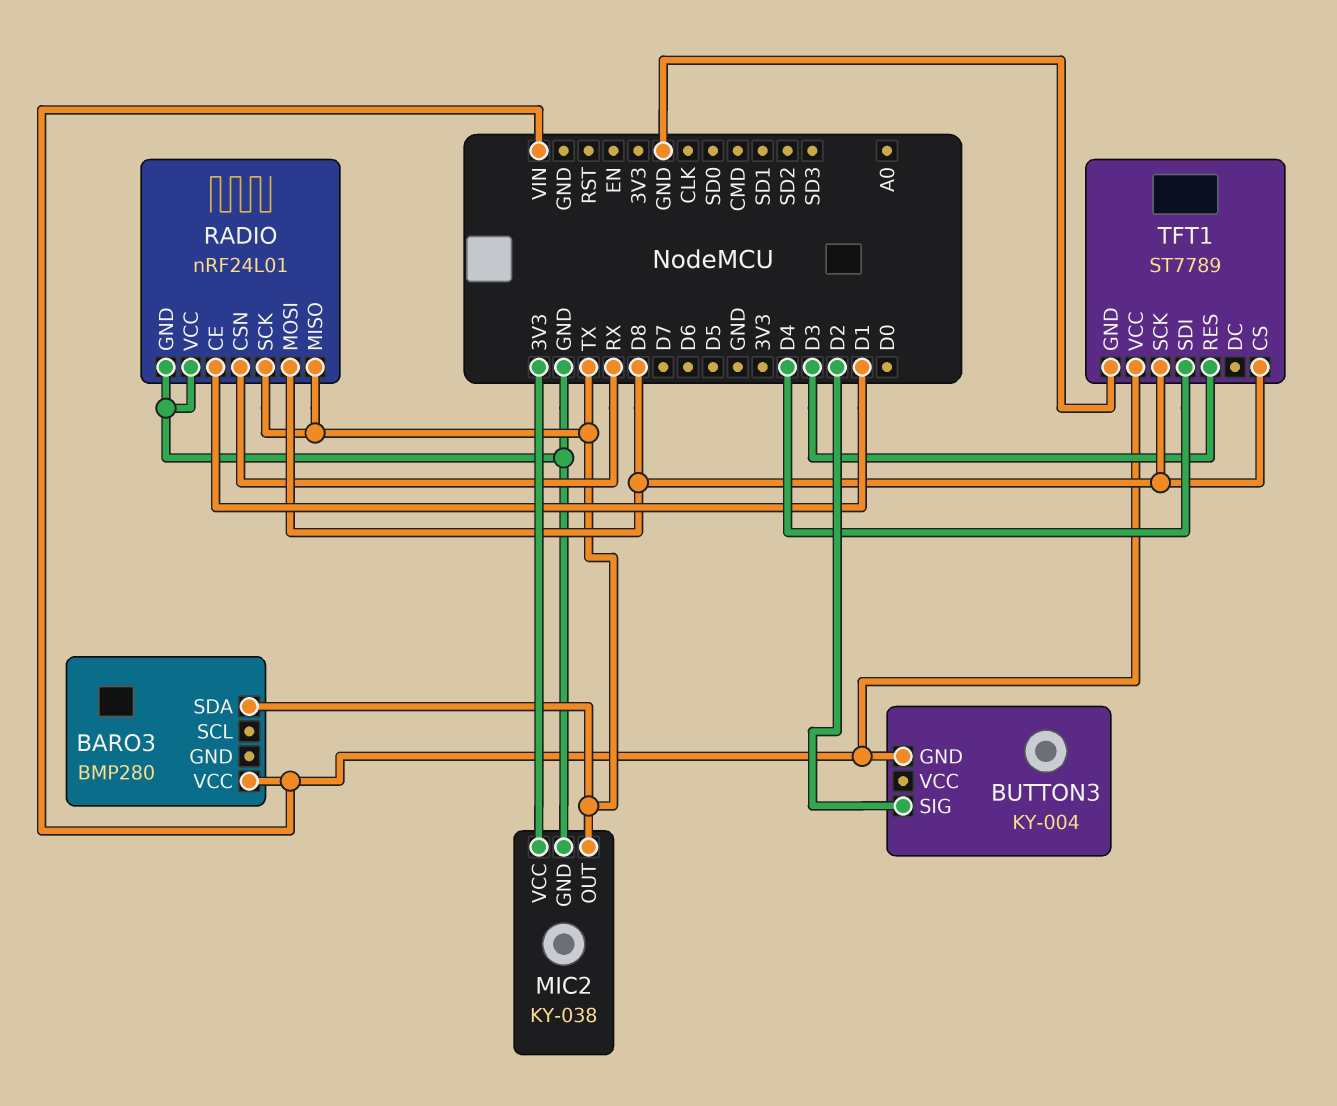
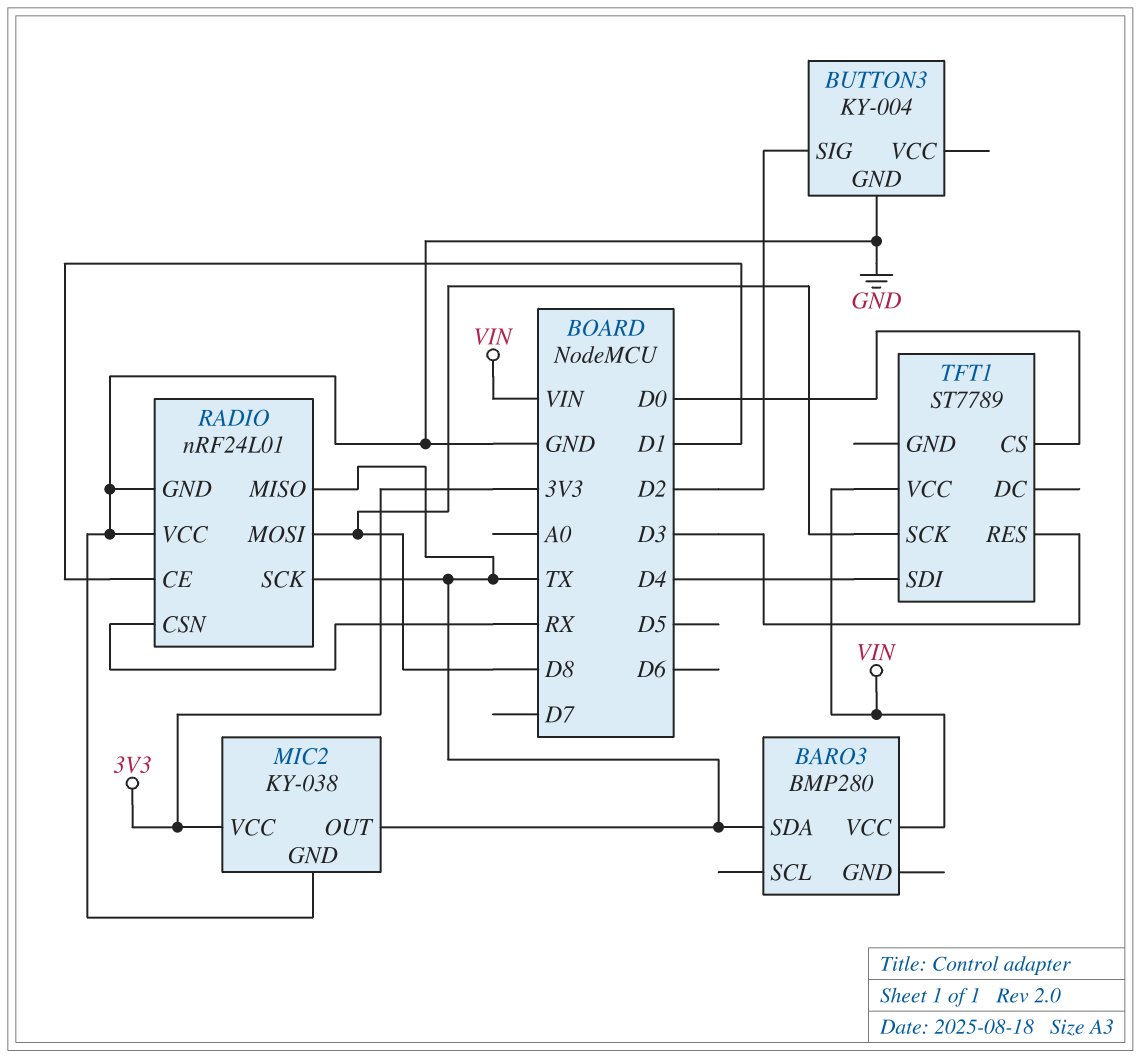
BUTTON3 pin GND: VIN -> GND
TFT1 pin CS: D8 -> D0
TFT1 pin GND: GND -> none

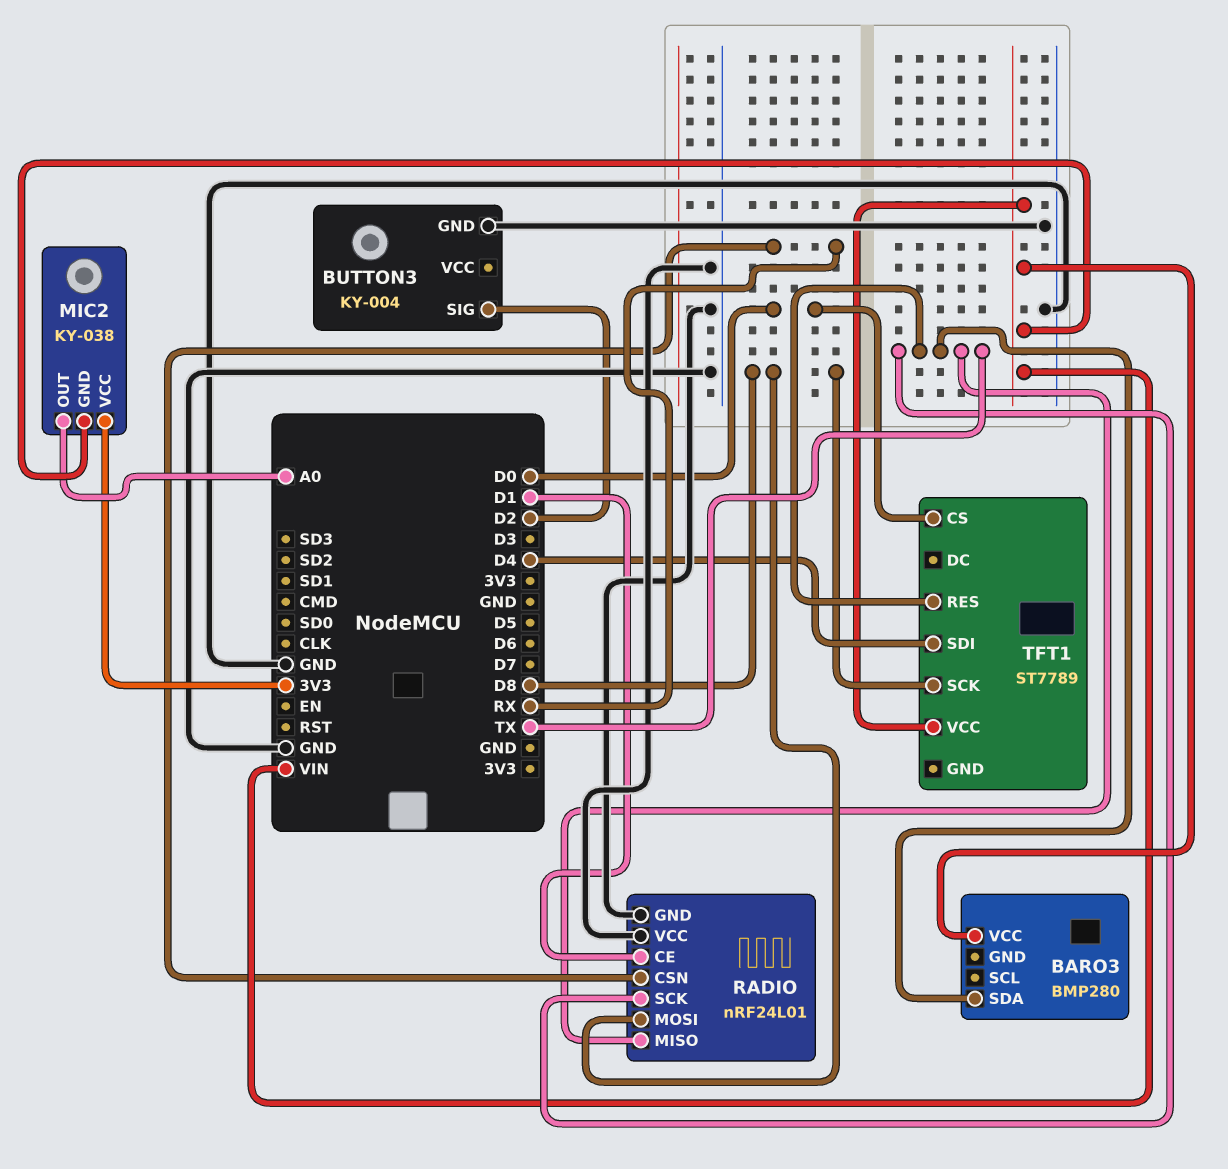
MIC2 pin GND: GND -> VIN
MIC2 pin OUT: TX -> A0
TFT1 pin RES: D3 -> TX

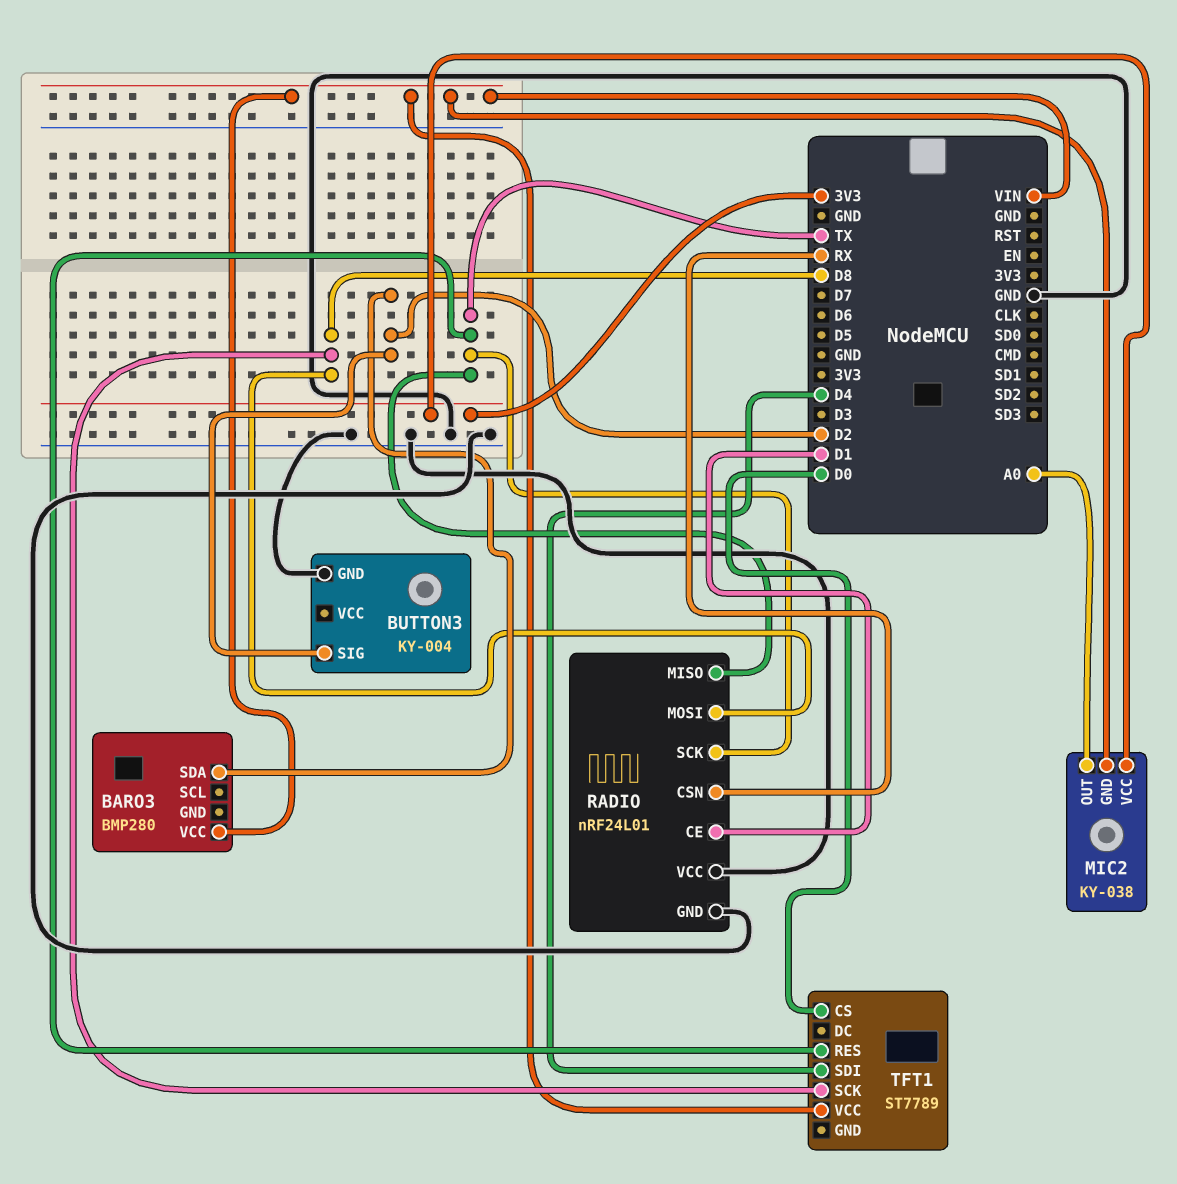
BARO3 pin SDA: TX -> D2

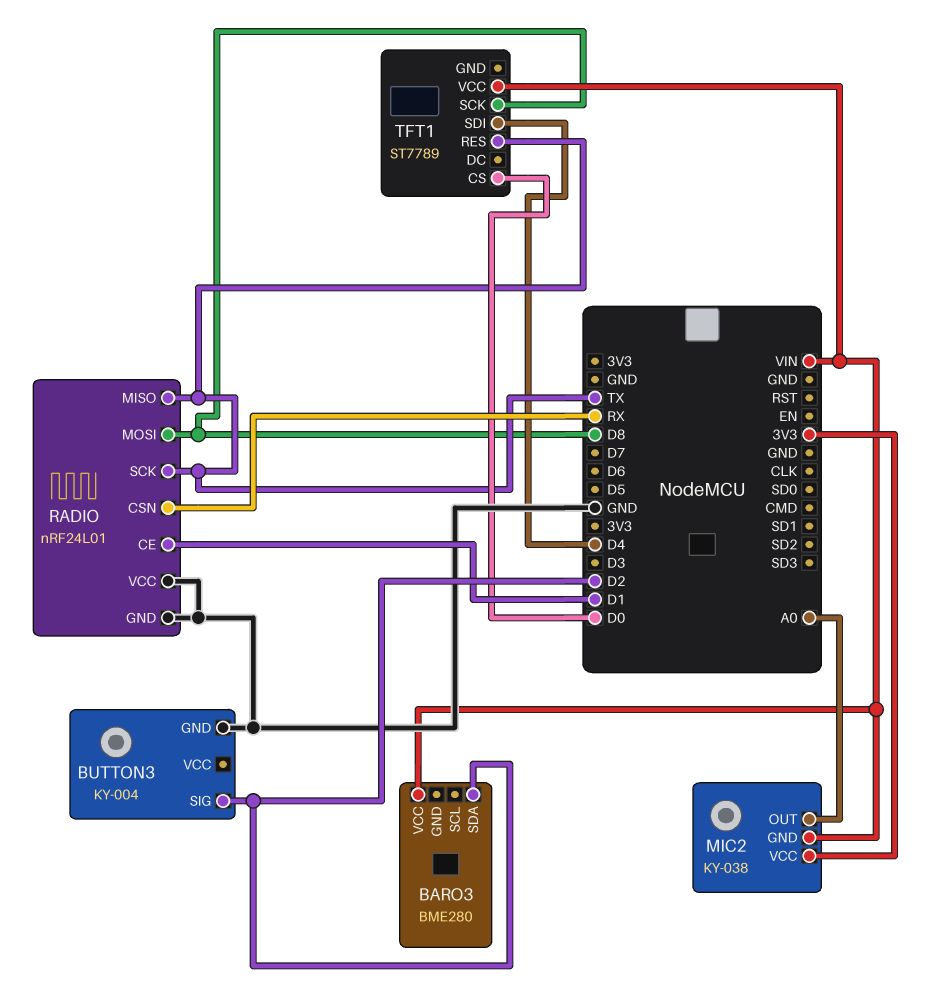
BARO3: BMP280 -> BME280

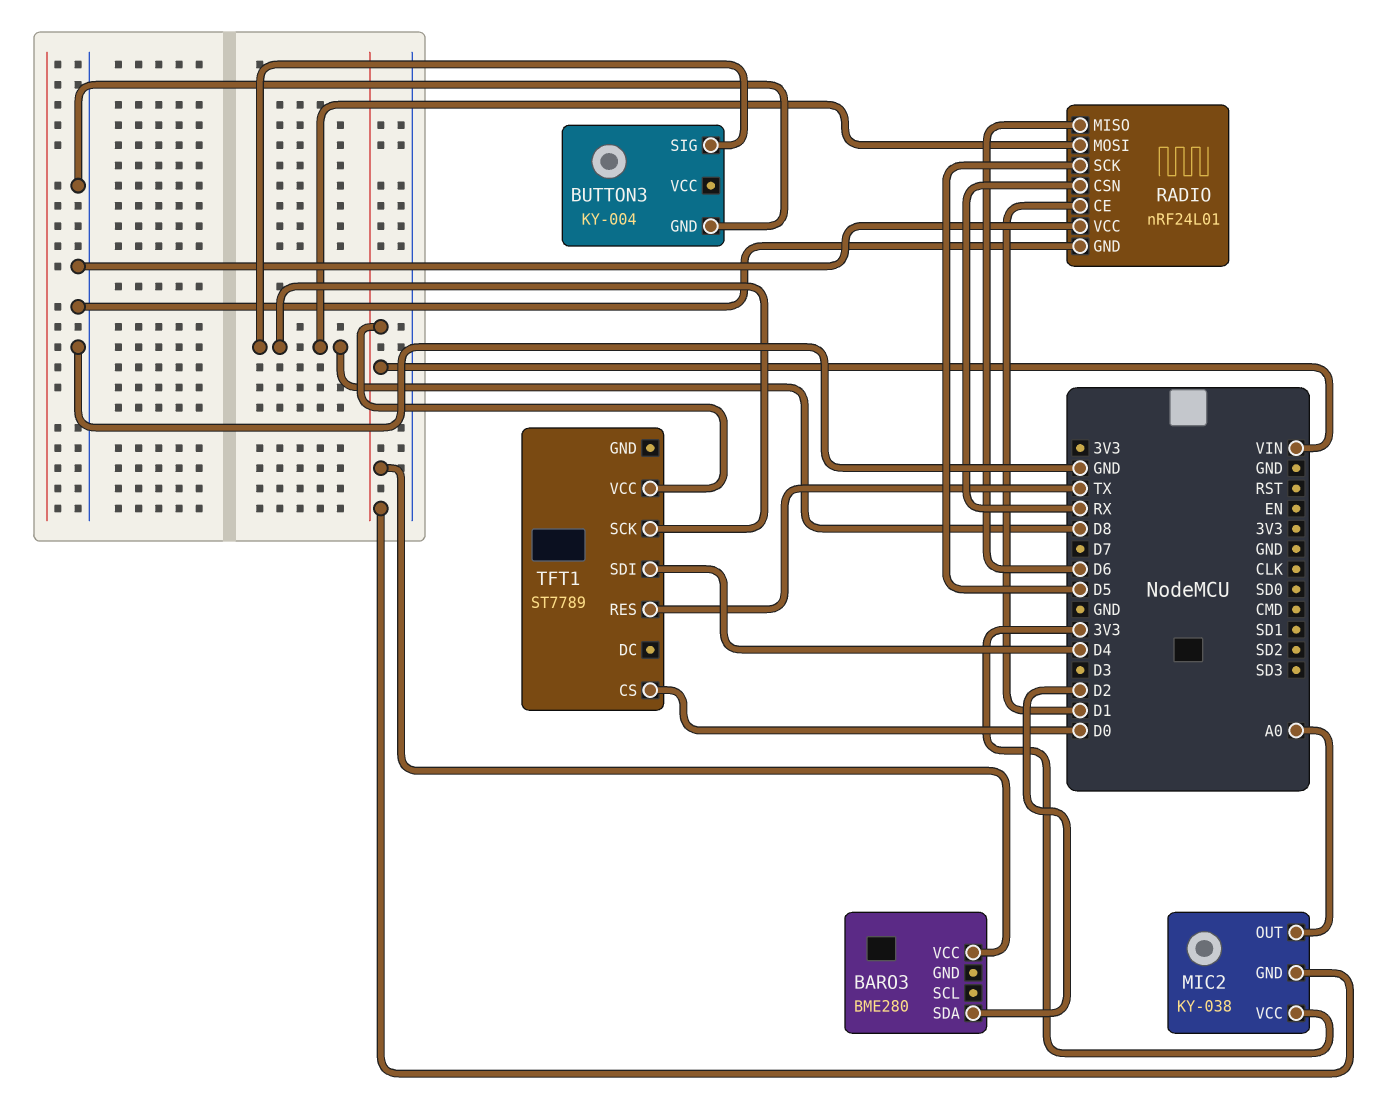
BUTTON3 pin SIG: D2 -> D8
RADIO pin MISO: TX -> D6
RADIO pin SCK: TX -> D5

